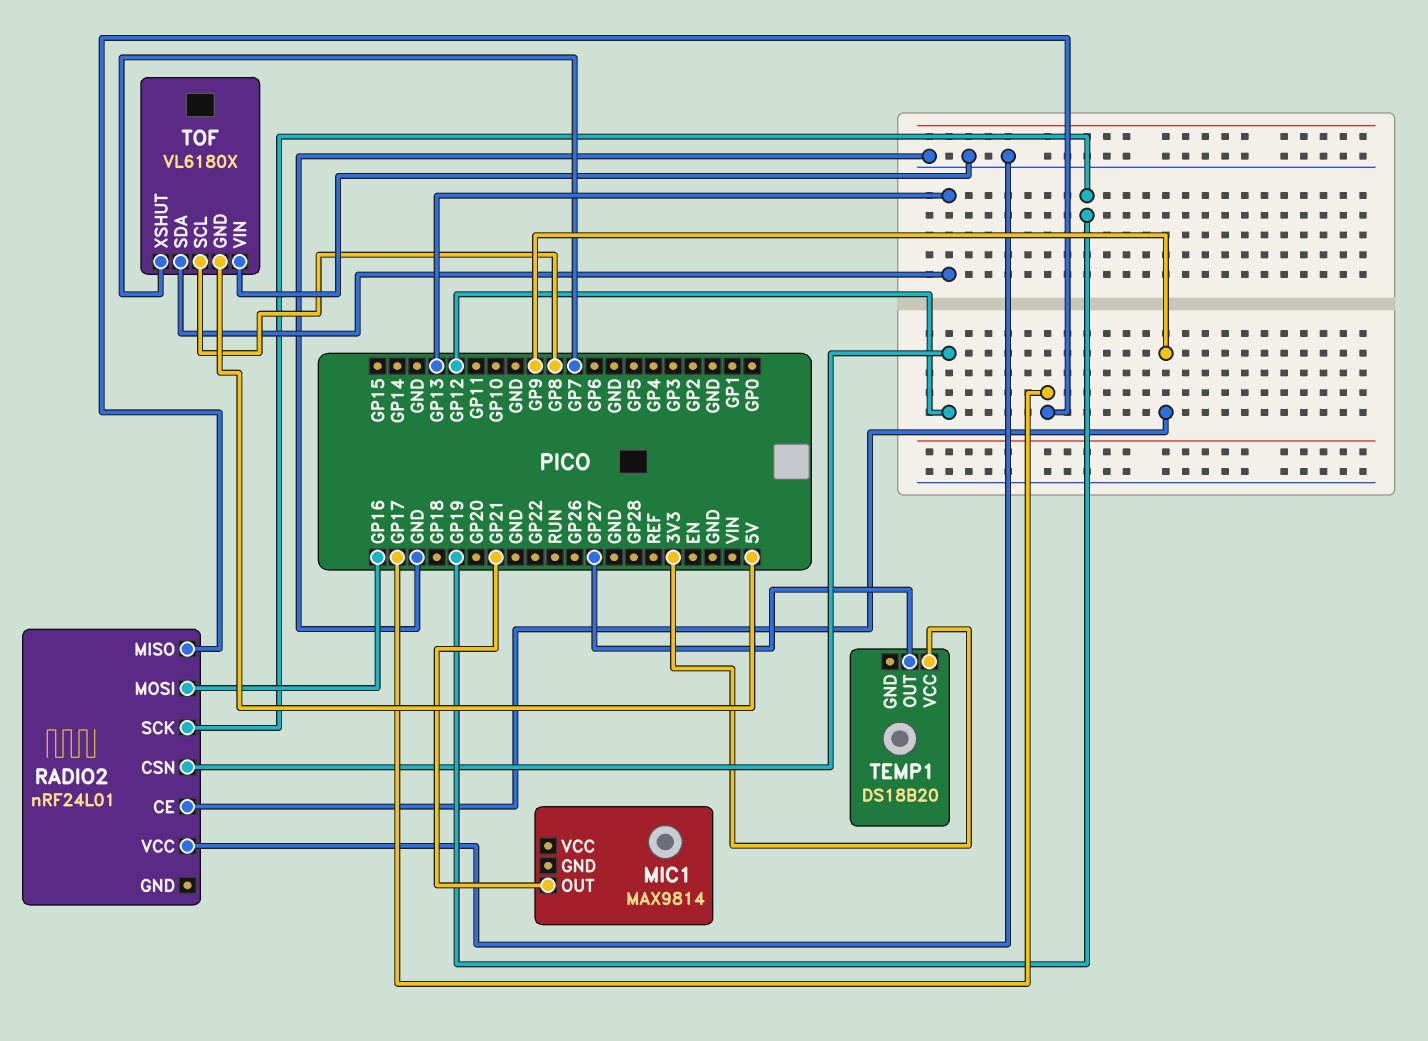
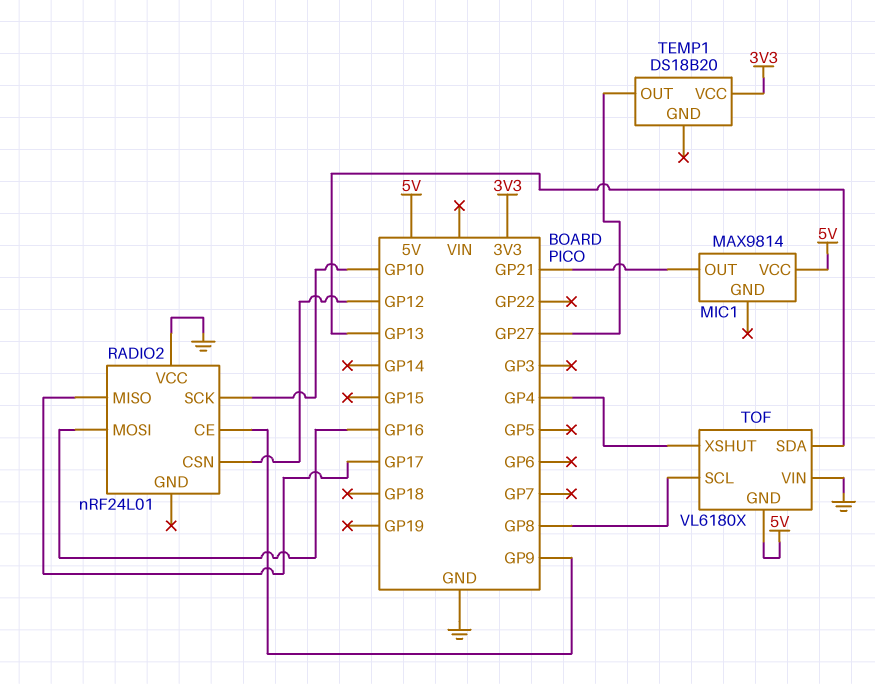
MIC1 pin VCC: none -> 5V
RADIO2 pin SCK: GP19 -> GP10
TOF pin XSHUT: GP7 -> GP4

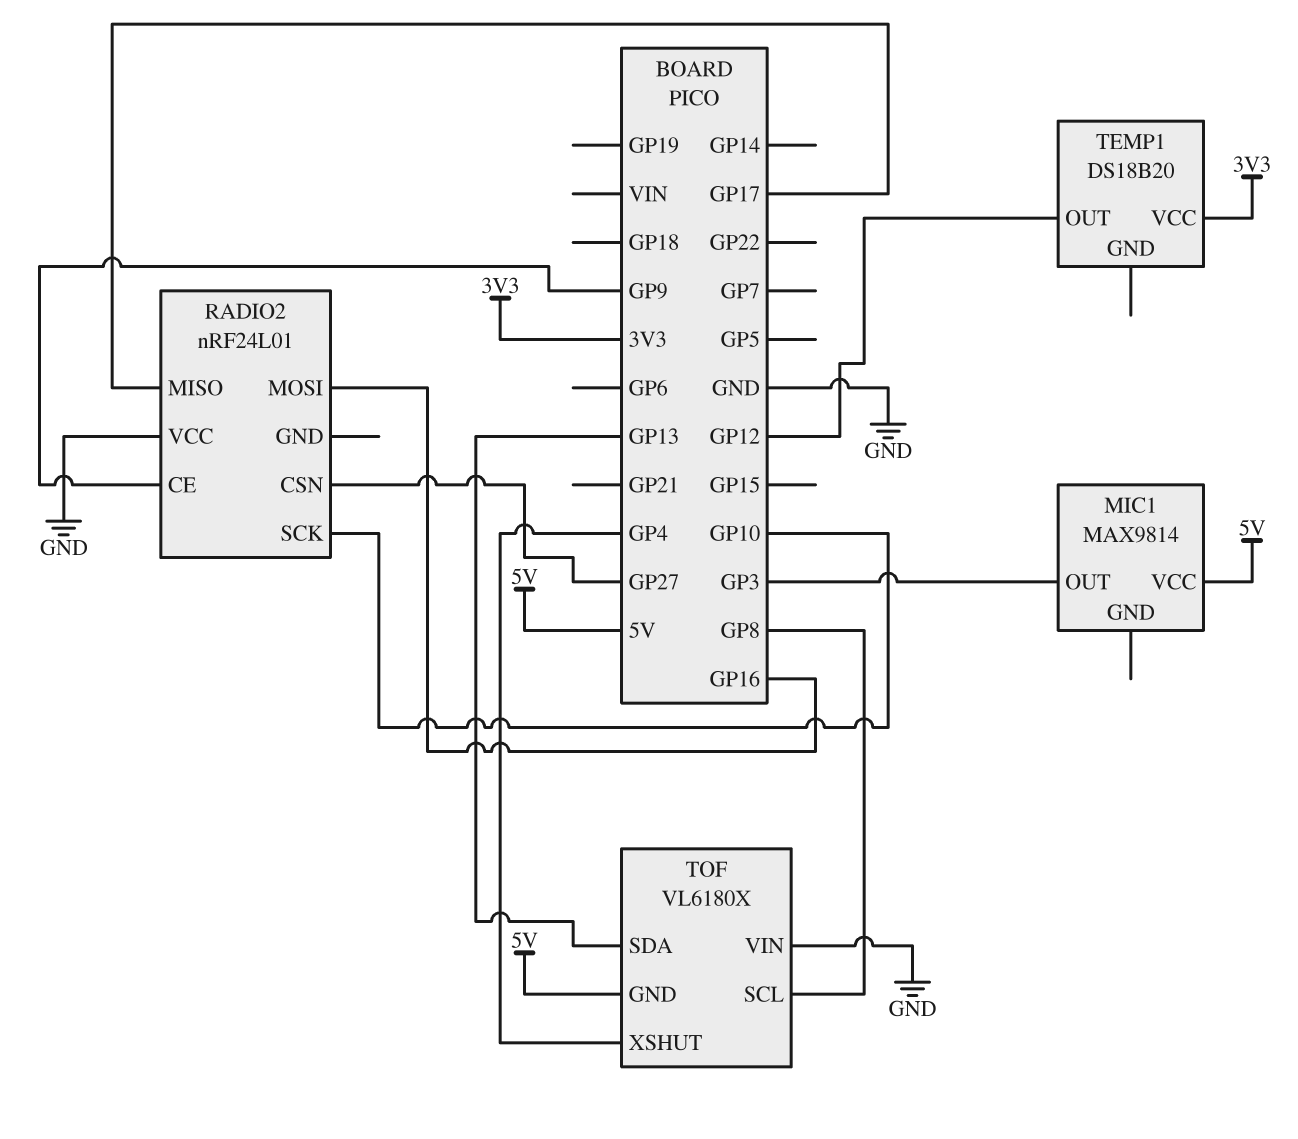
MIC1 pin OUT: GP21 -> GP3
RADIO2 pin CSN: GP12 -> GP27
TEMP1 pin OUT: GP27 -> GP12

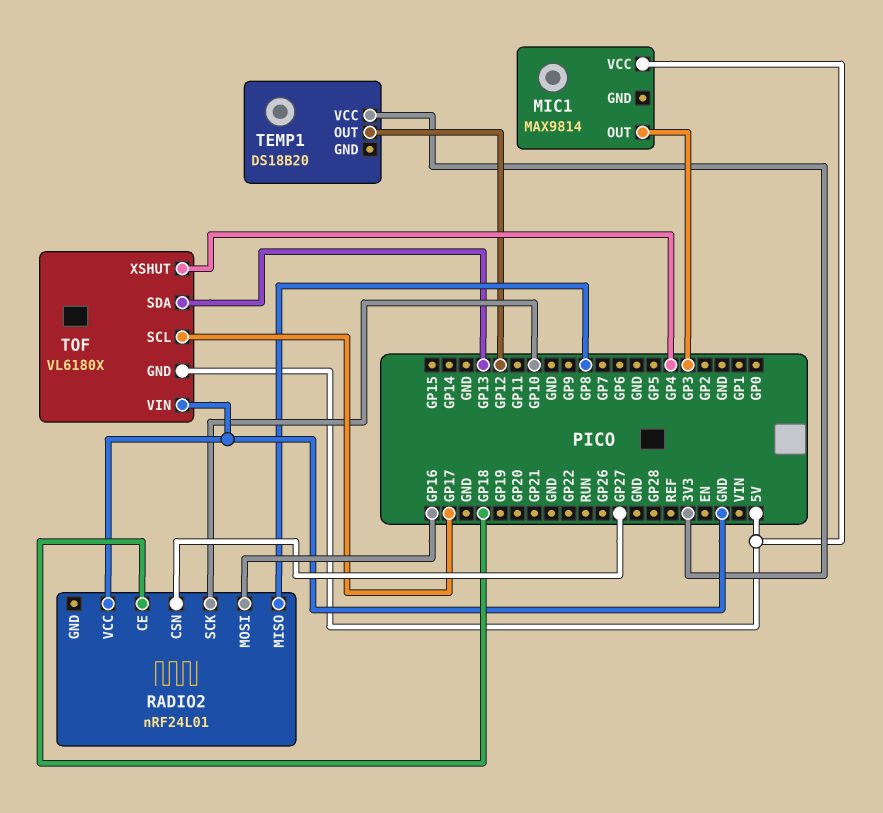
RADIO2 pin CE: GP9 -> GP18
RADIO2 pin MISO: GP17 -> GP8
TOF pin SCL: GP8 -> GP17

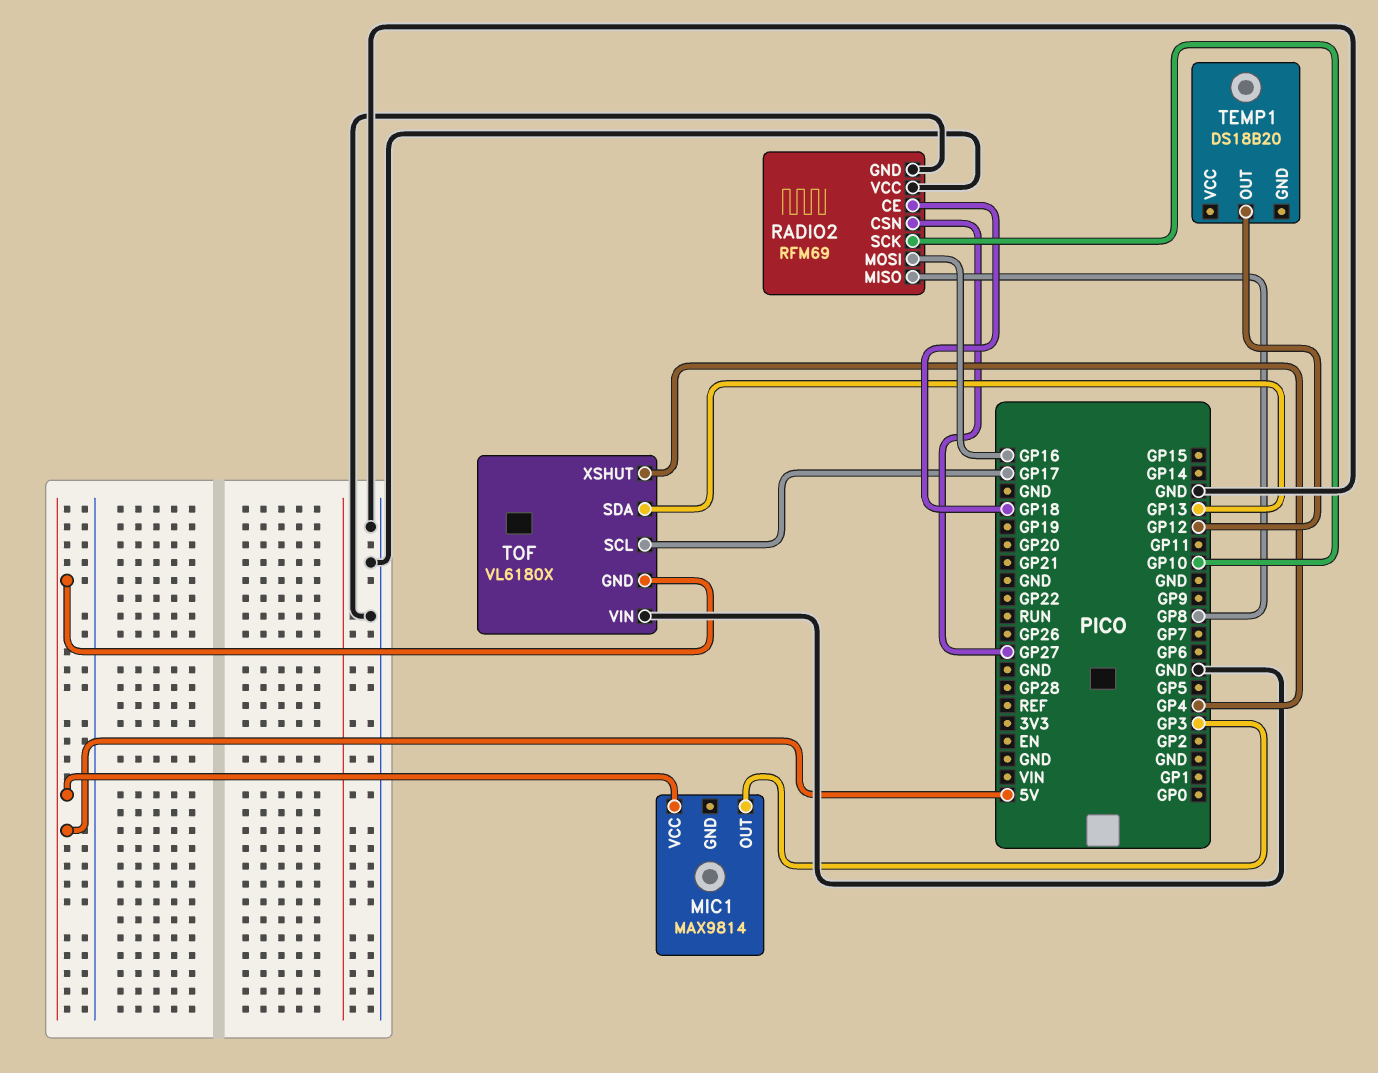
RADIO2: nRF24L01 -> RFM69
RADIO2 pin GND: none -> GND
TEMP1 pin VCC: 3V3 -> none

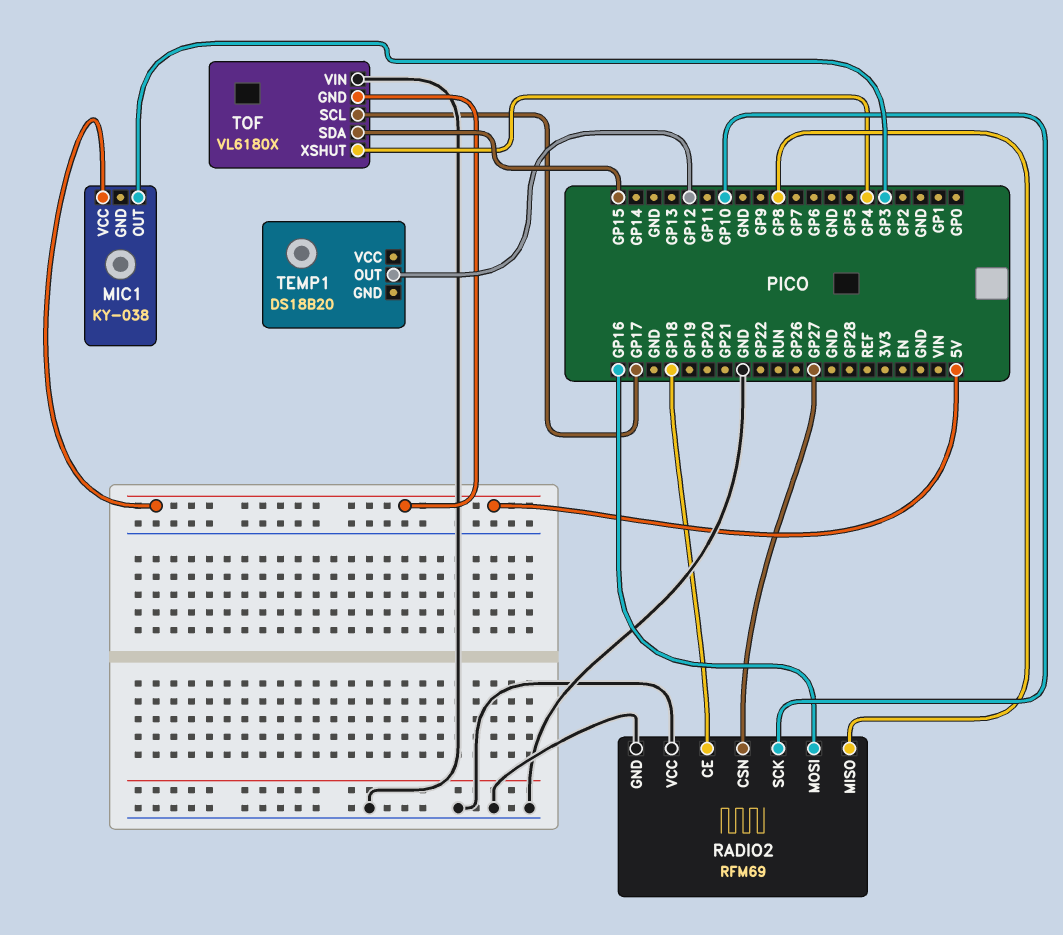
MIC1: MAX9814 -> KY-038
TOF pin SDA: GP13 -> GP15

